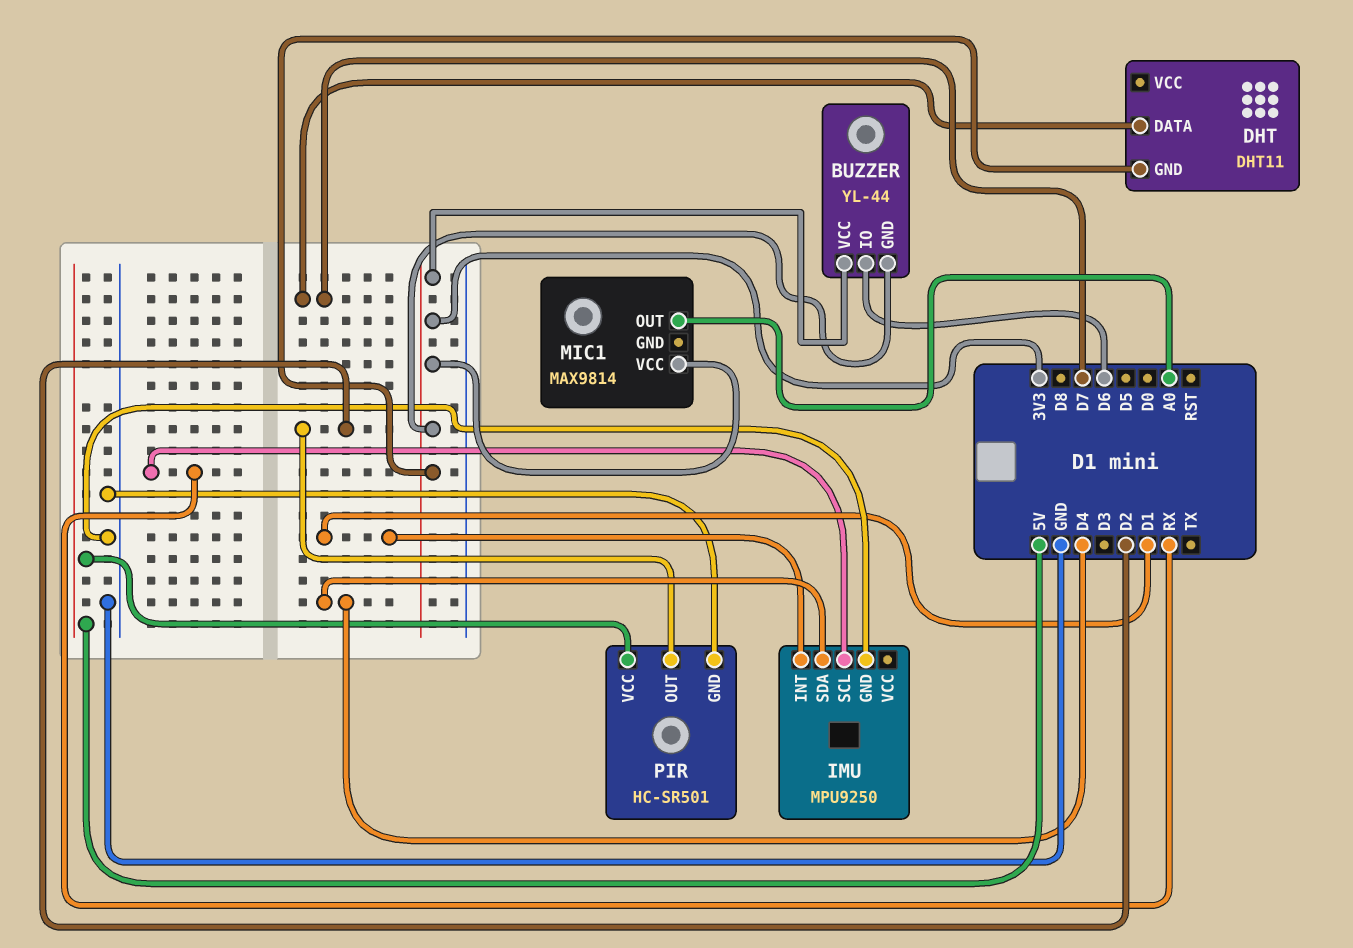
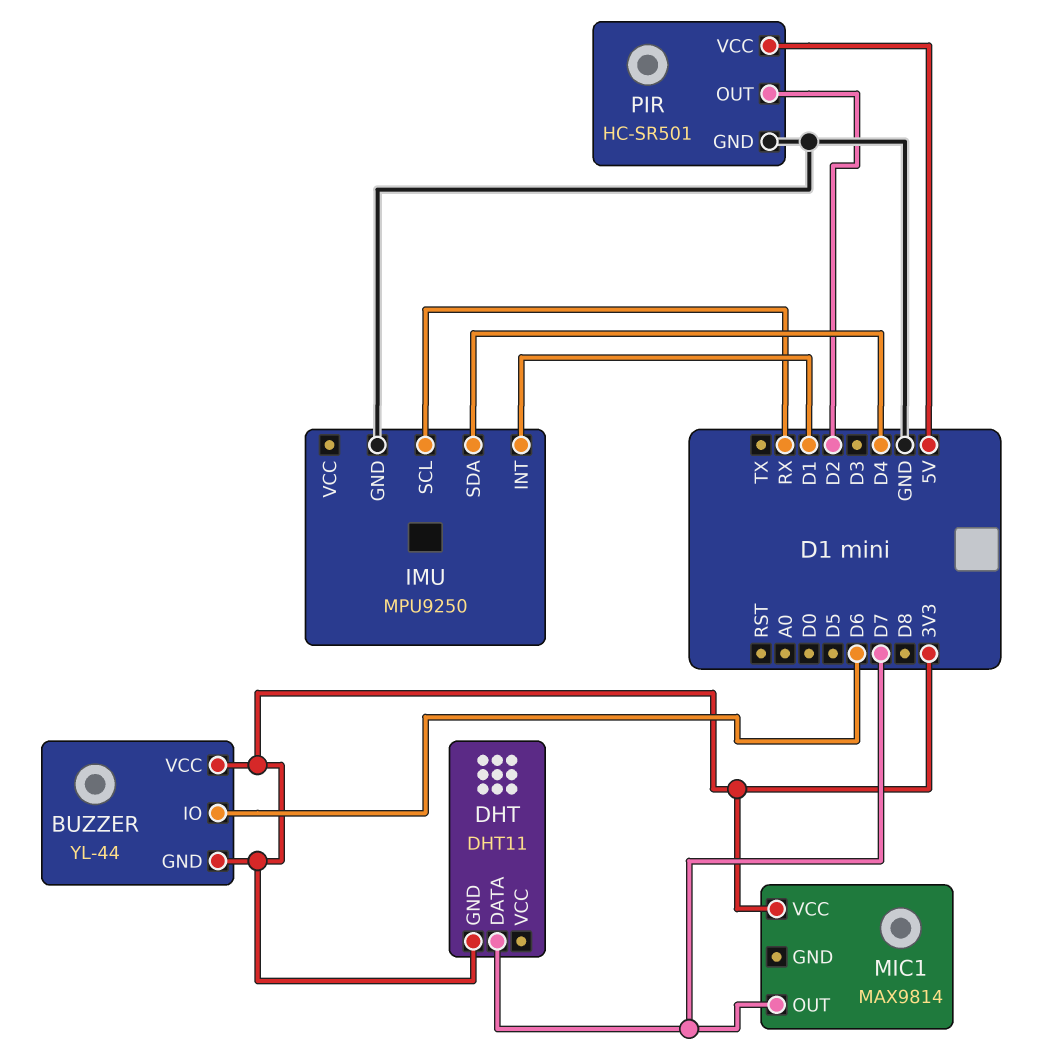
MIC1 pin OUT: A0 -> D7

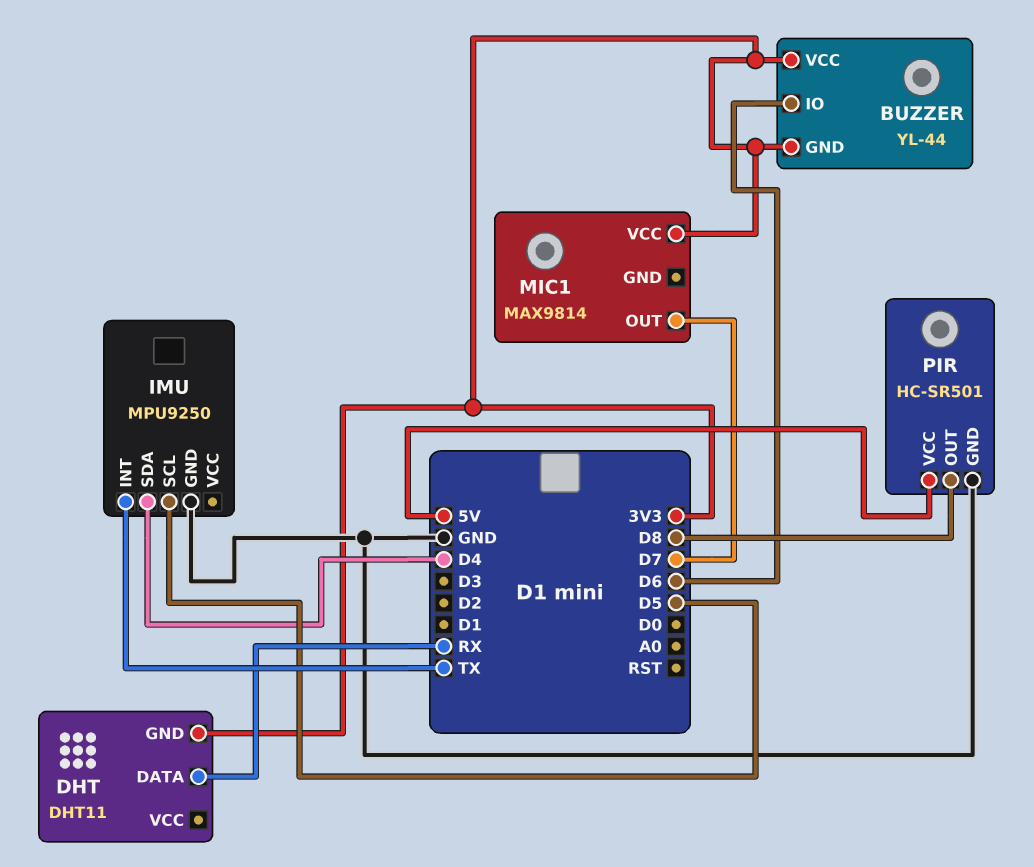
DHT pin DATA: D7 -> RX
IMU pin INT: D1 -> TX
IMU pin SCL: RX -> D5
PIR pin OUT: D2 -> D8

